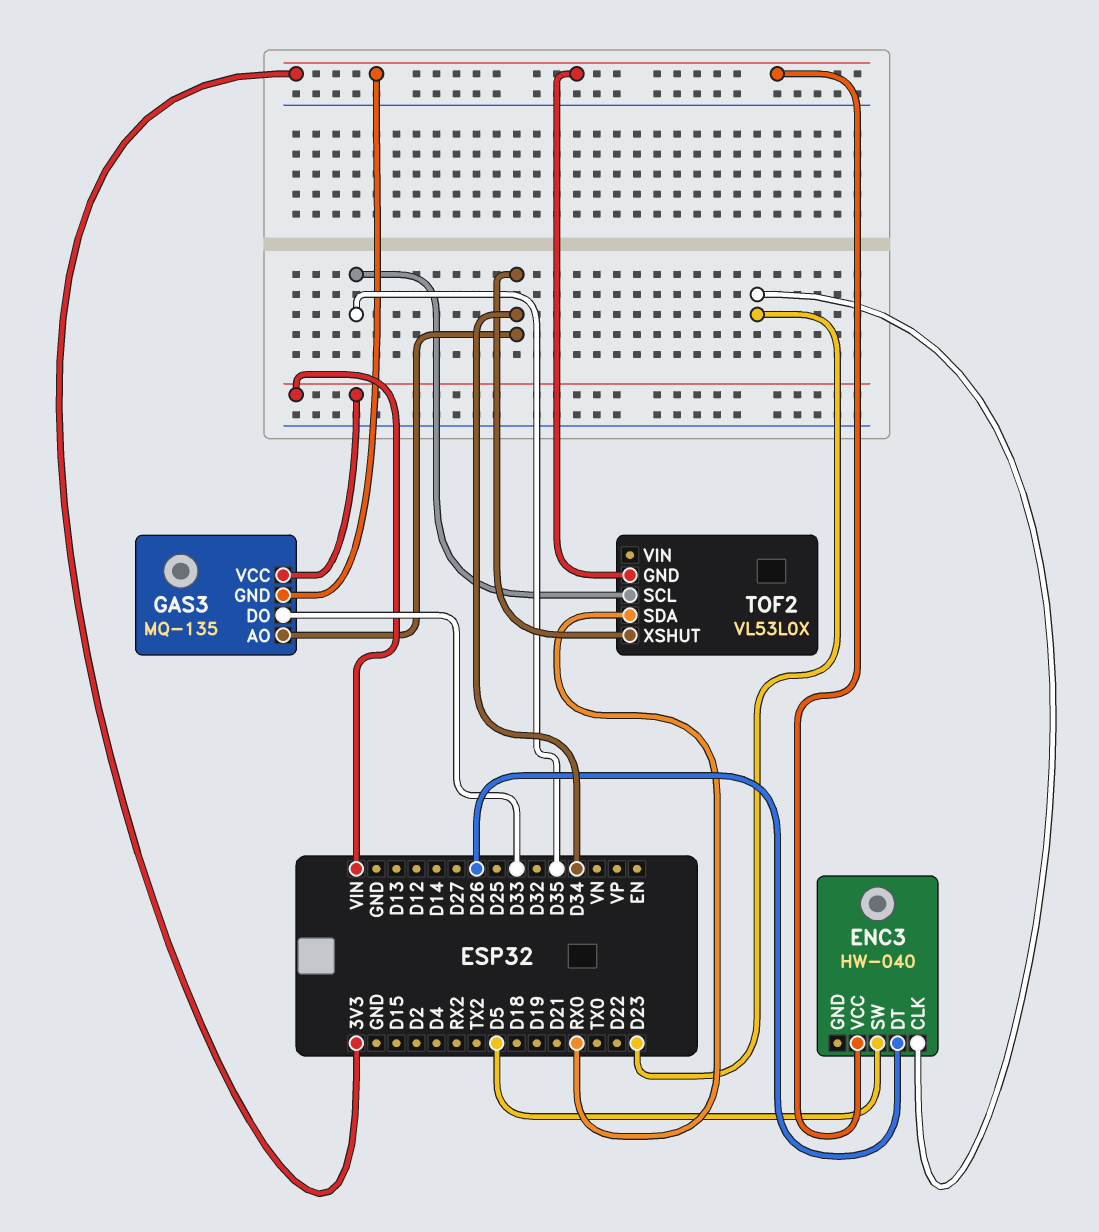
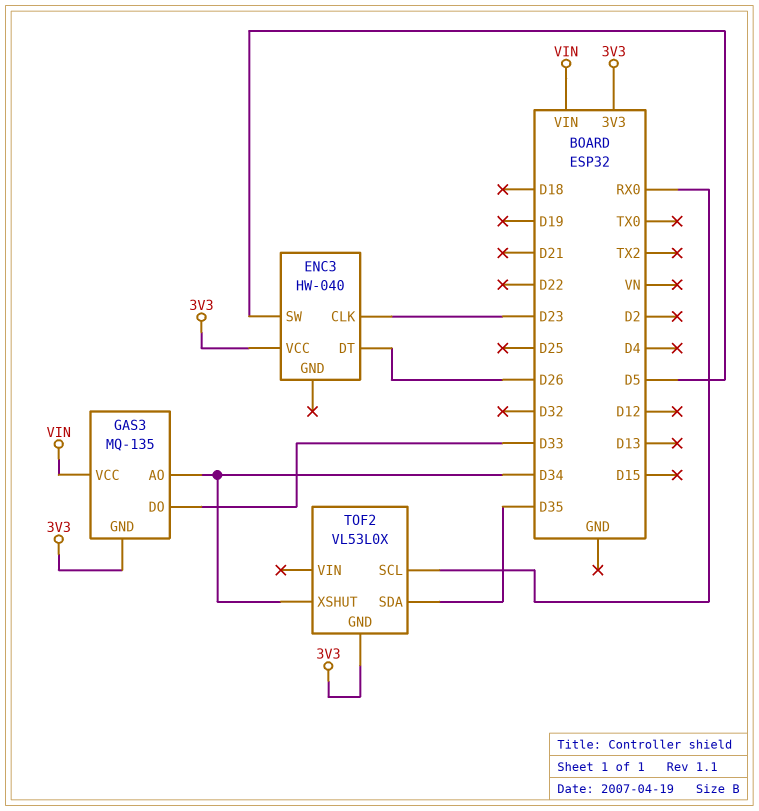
TOF2 pin SCL: D35 -> RX0
TOF2 pin SDA: RX0 -> D35

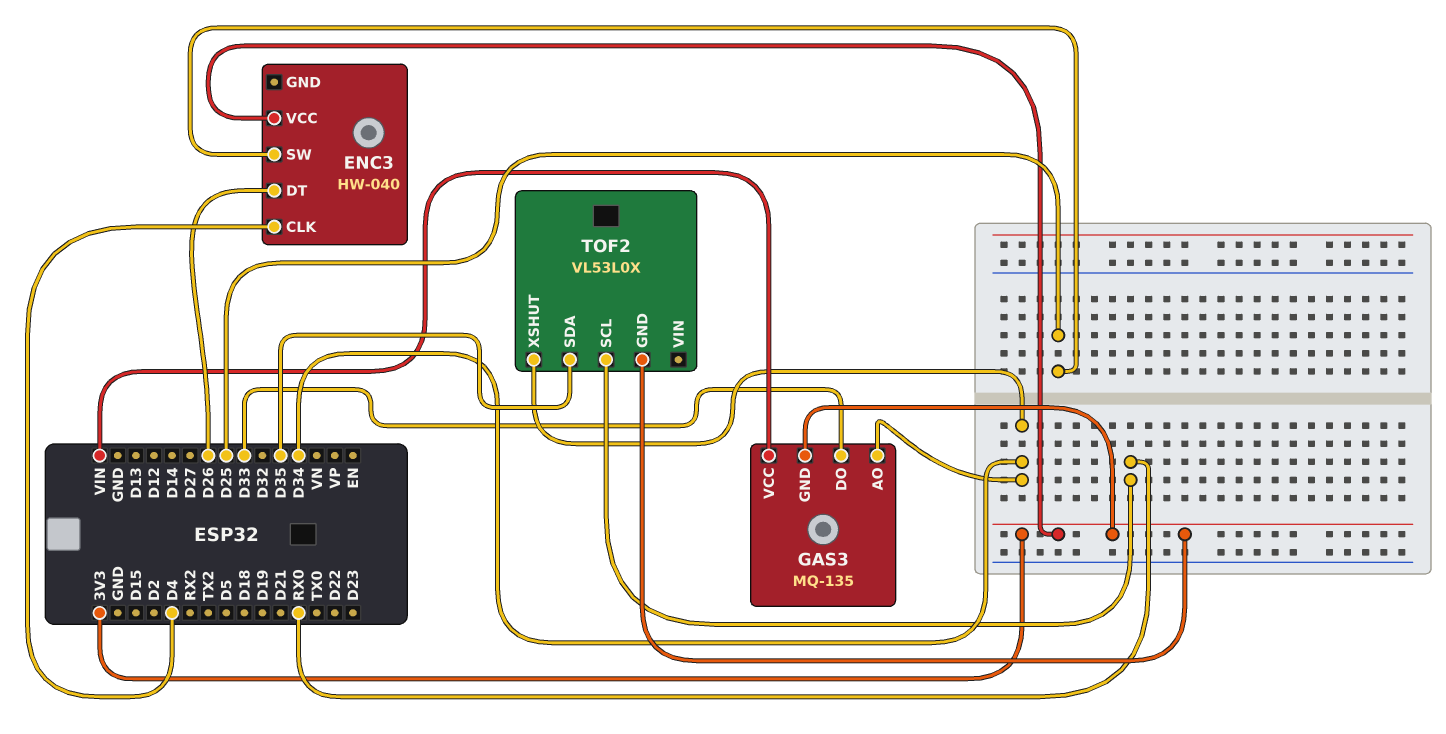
ENC3 pin CLK: D23 -> D4
ENC3 pin SW: D5 -> D25

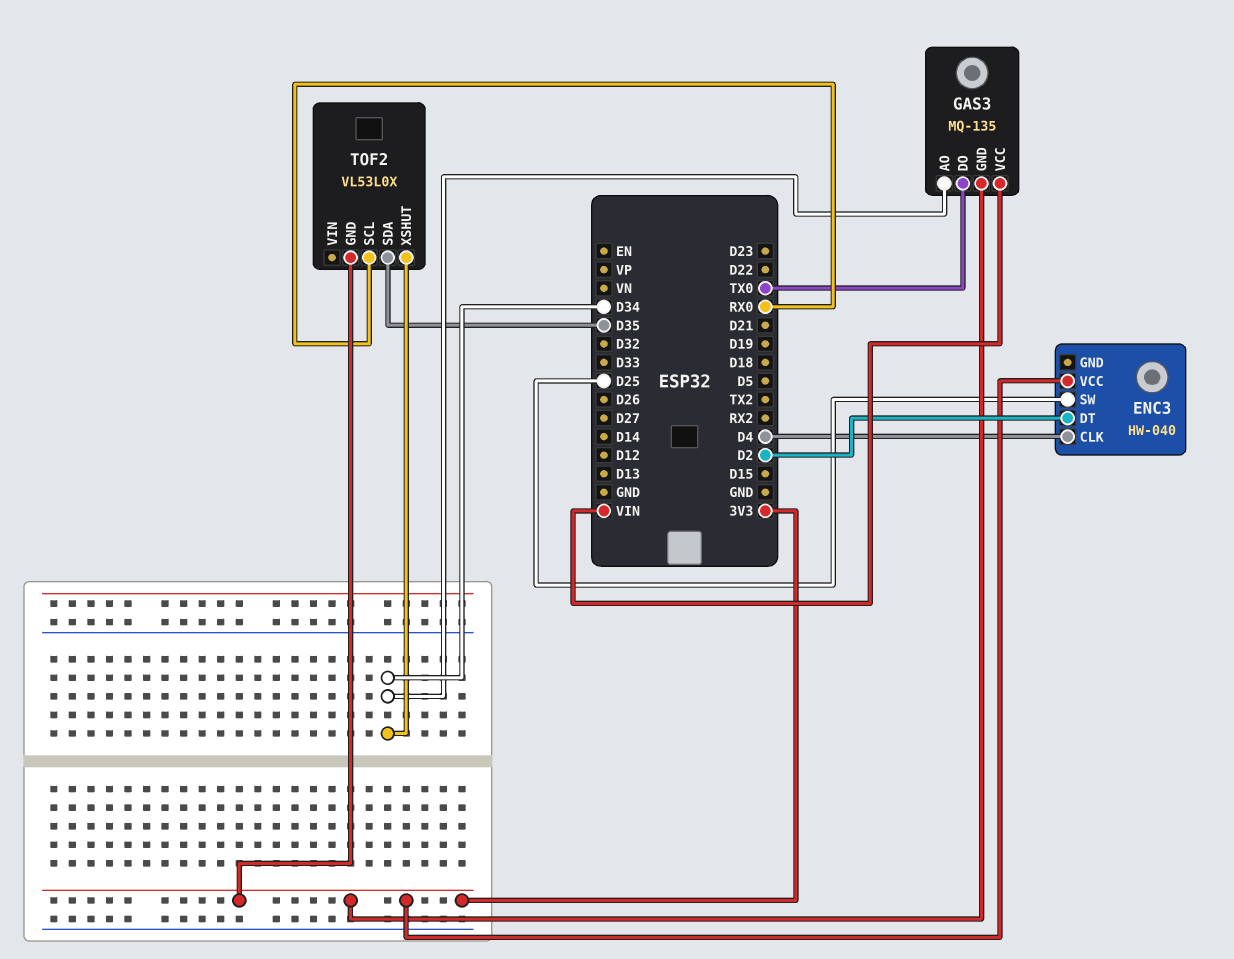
ENC3 pin DT: D26 -> D2
GAS3 pin DO: D33 -> TX0

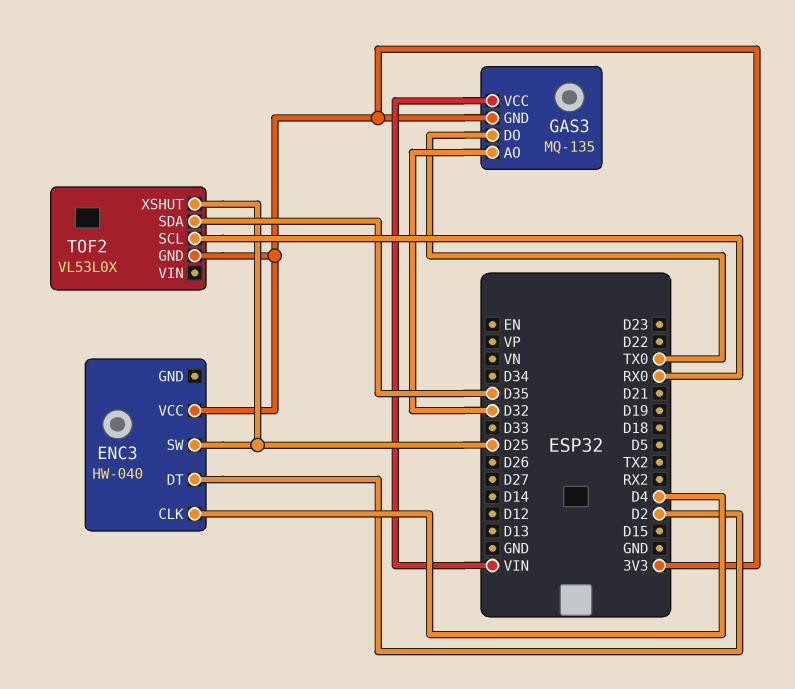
GAS3 pin AO: D34 -> D32
TOF2 pin XSHUT: D34 -> D25

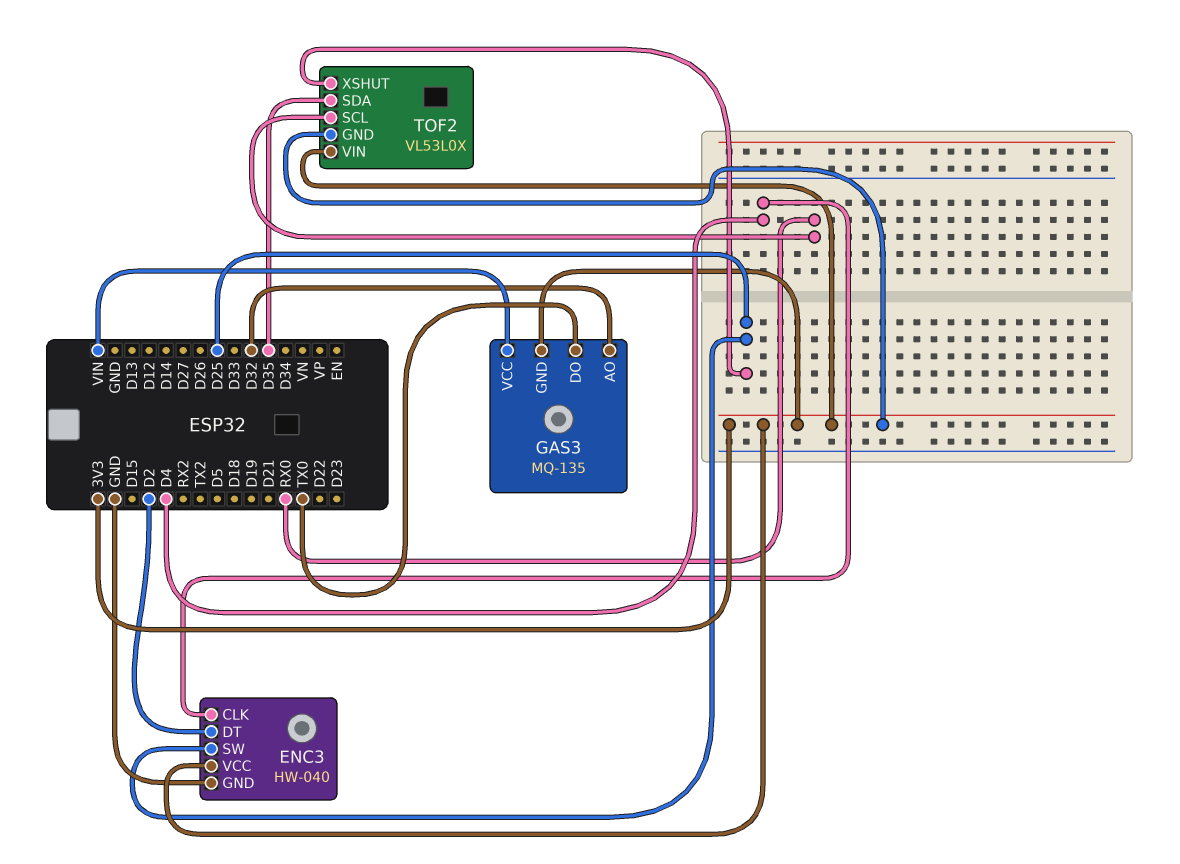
ENC3 pin GND: none -> GND
TOF2 pin VIN: none -> 3V3

